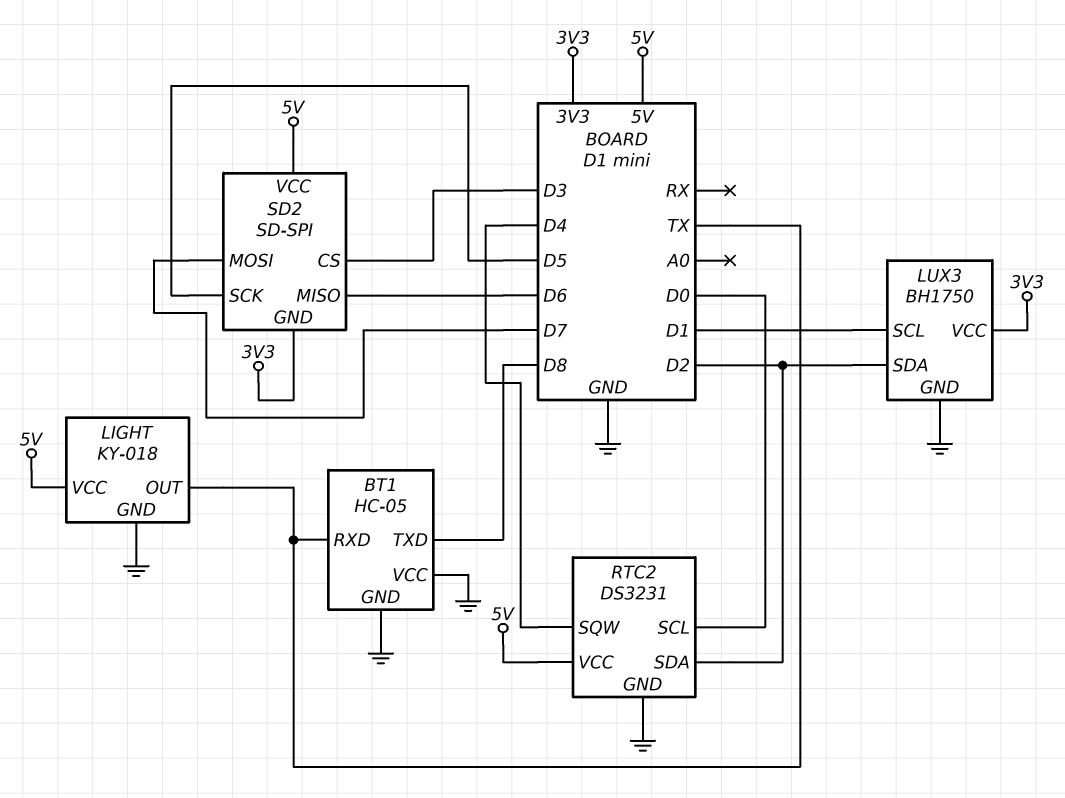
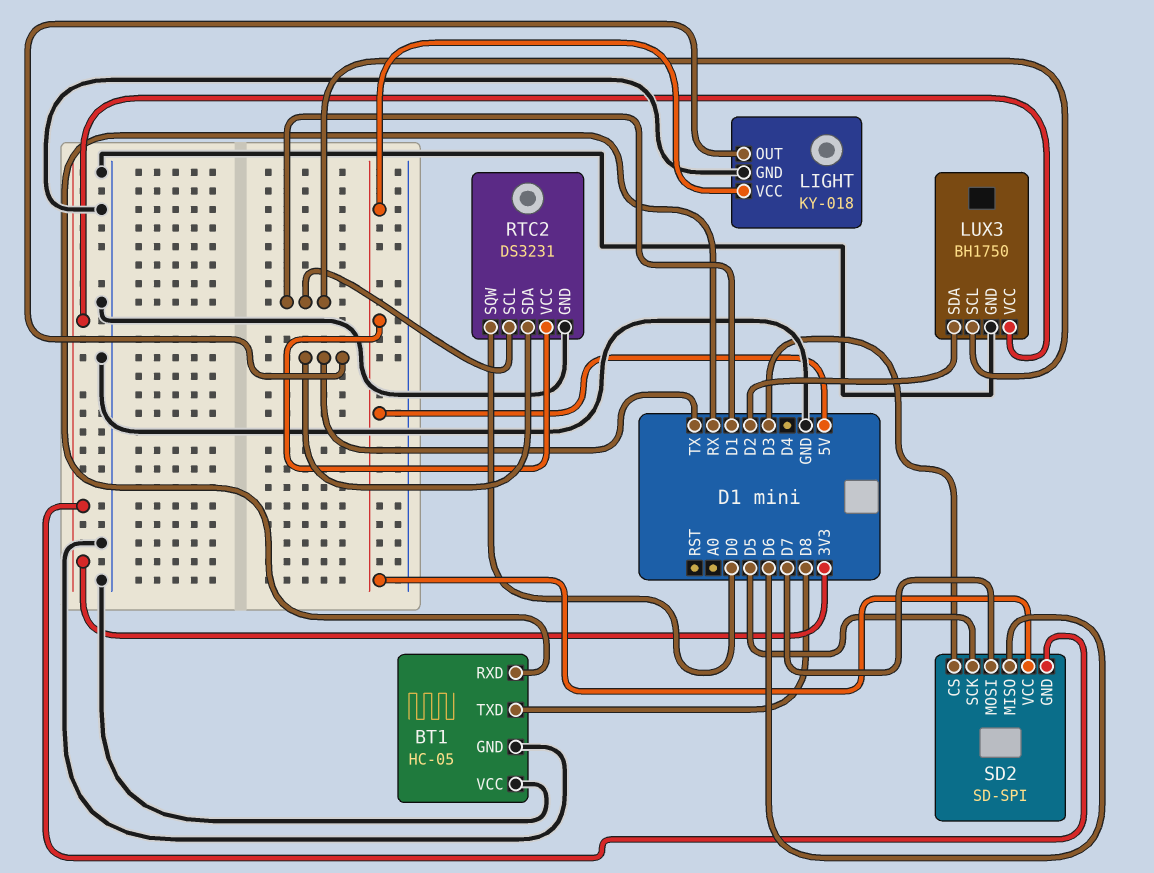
BT1 pin RXD: TX -> RX
RTC2 pin SCL: D0 -> D1
RTC2 pin SDA: D2 -> TX
RTC2 pin SQW: D4 -> D0

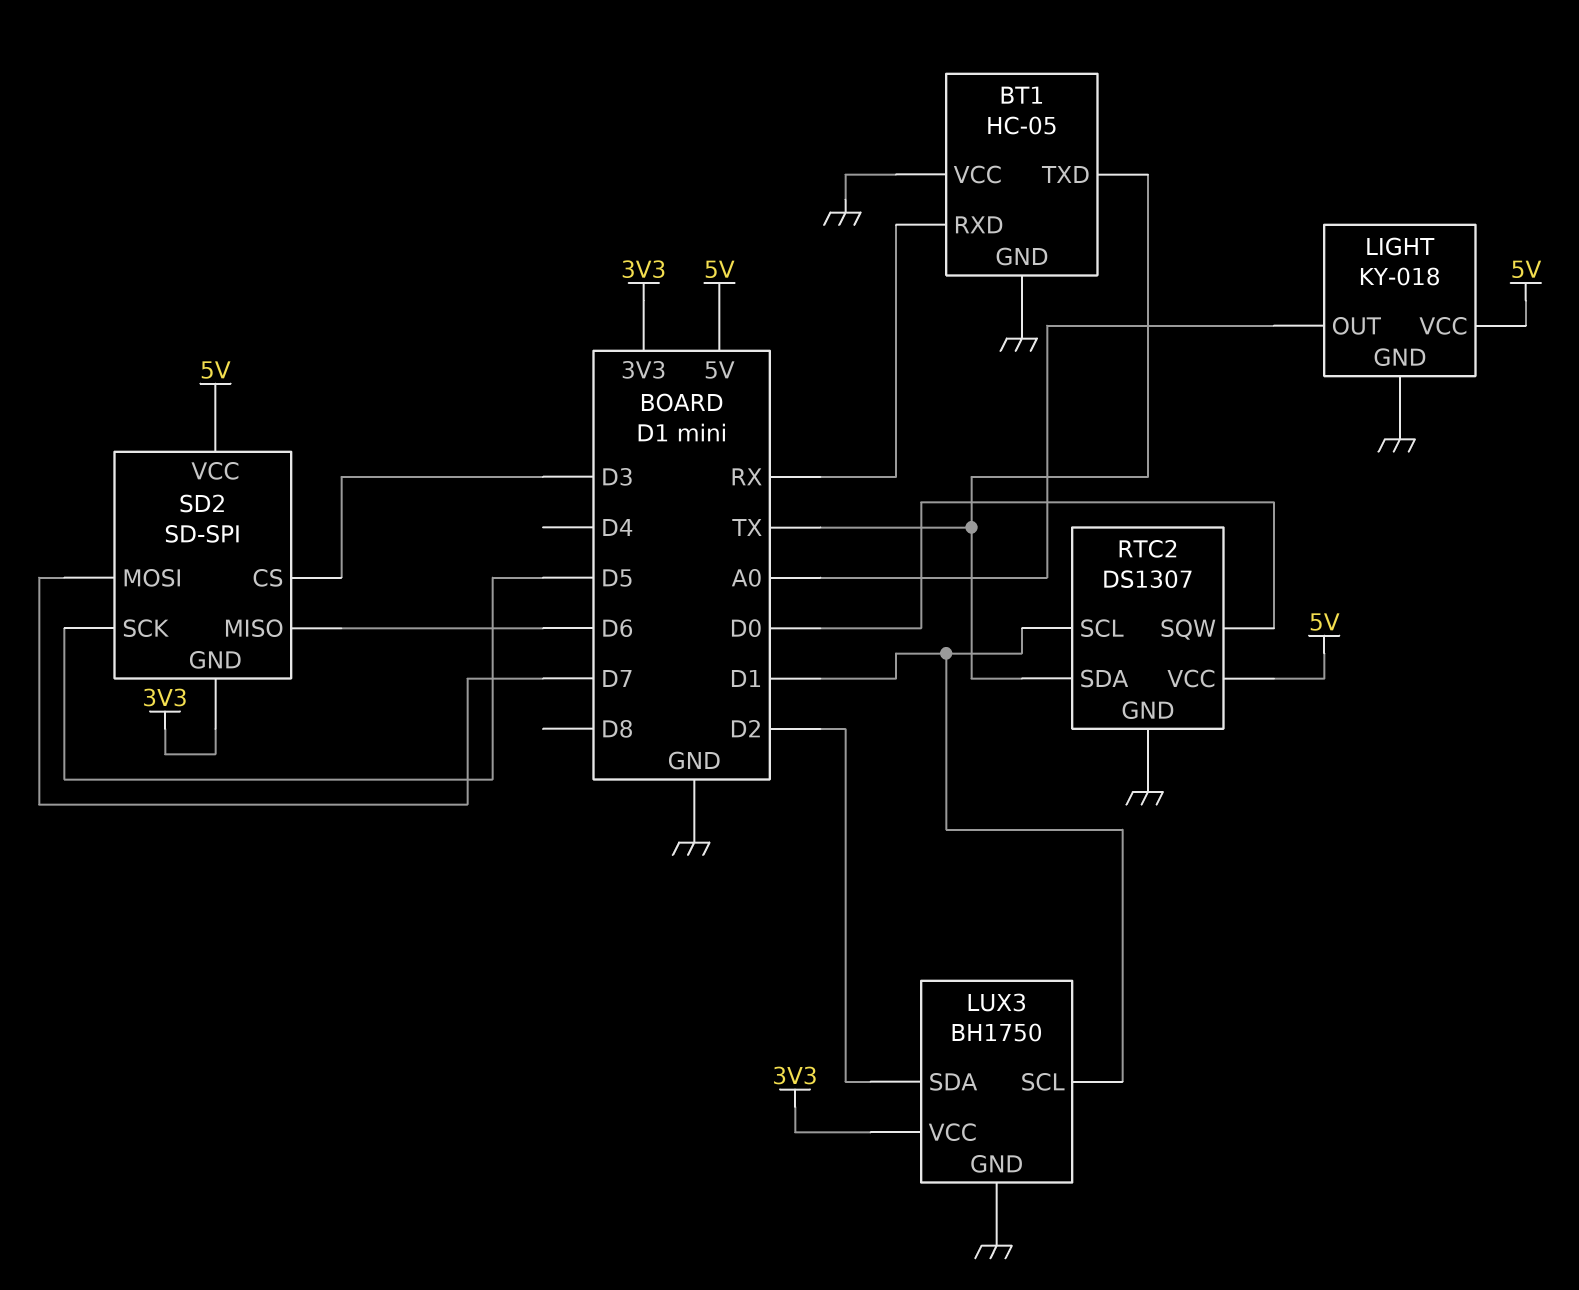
BT1 pin TXD: D8 -> TX
LIGHT pin OUT: TX -> A0
RTC2: DS3231 -> DS1307

